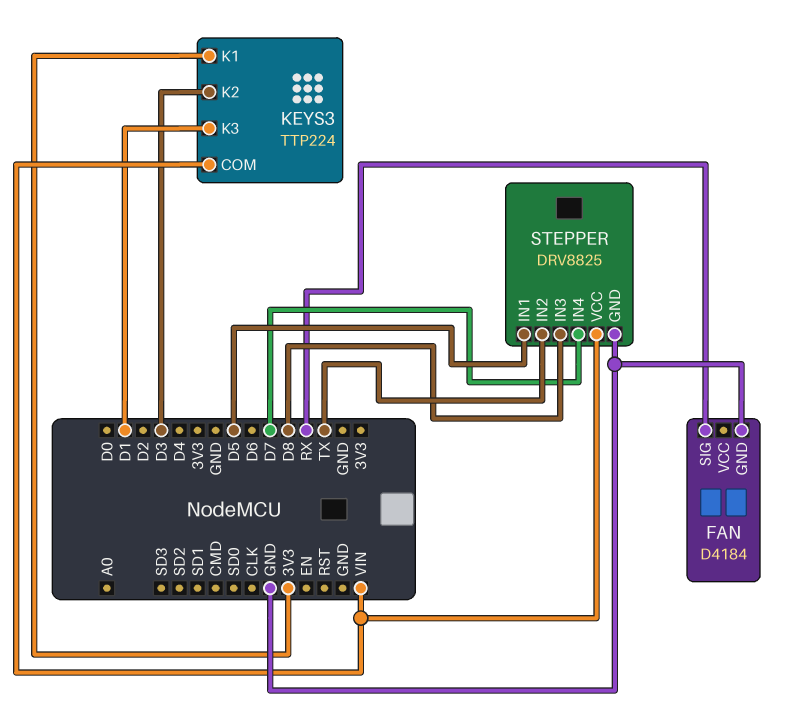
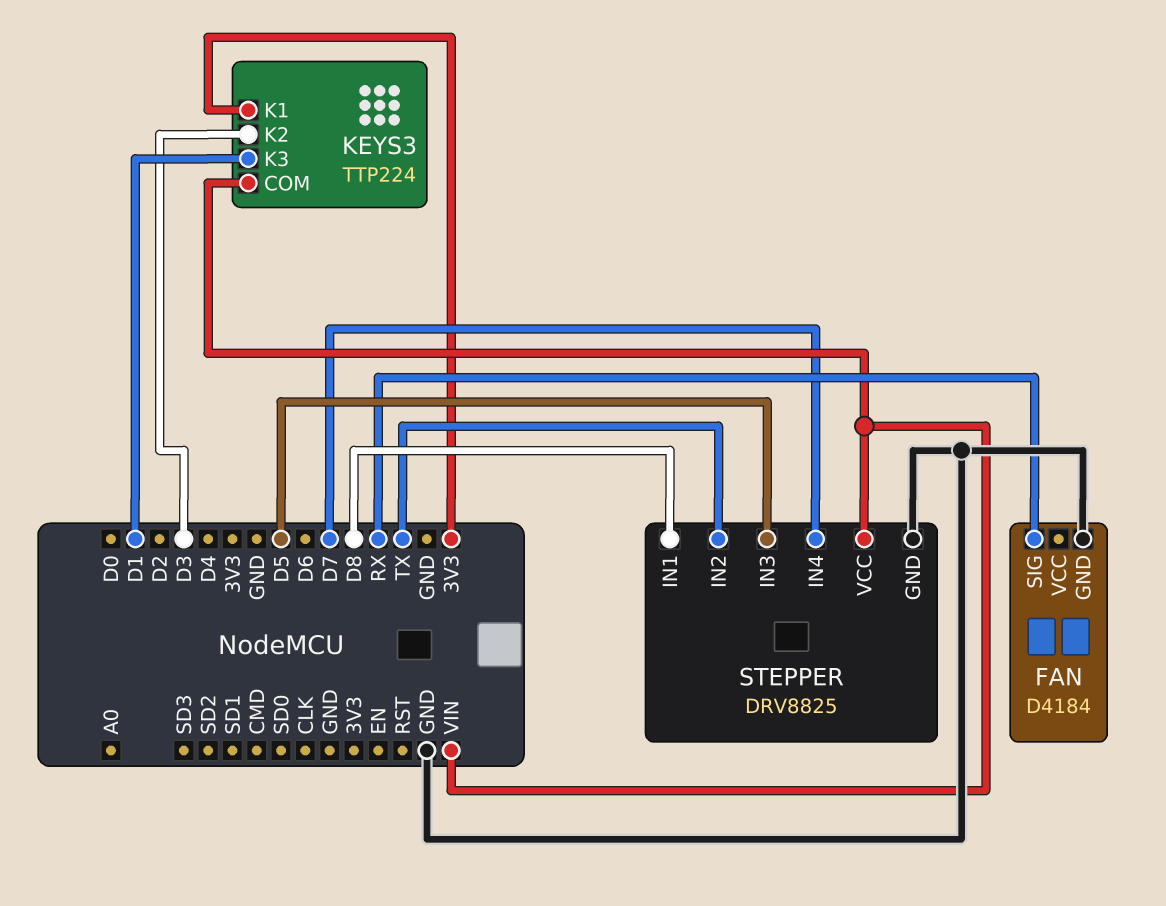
STEPPER pin IN1: D5 -> D8
STEPPER pin IN3: D8 -> D5

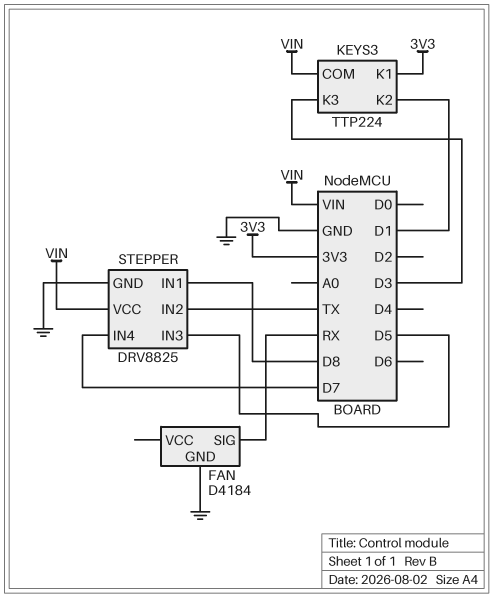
KEYS3 pin K2: D3 -> D1
KEYS3 pin K3: D1 -> D3

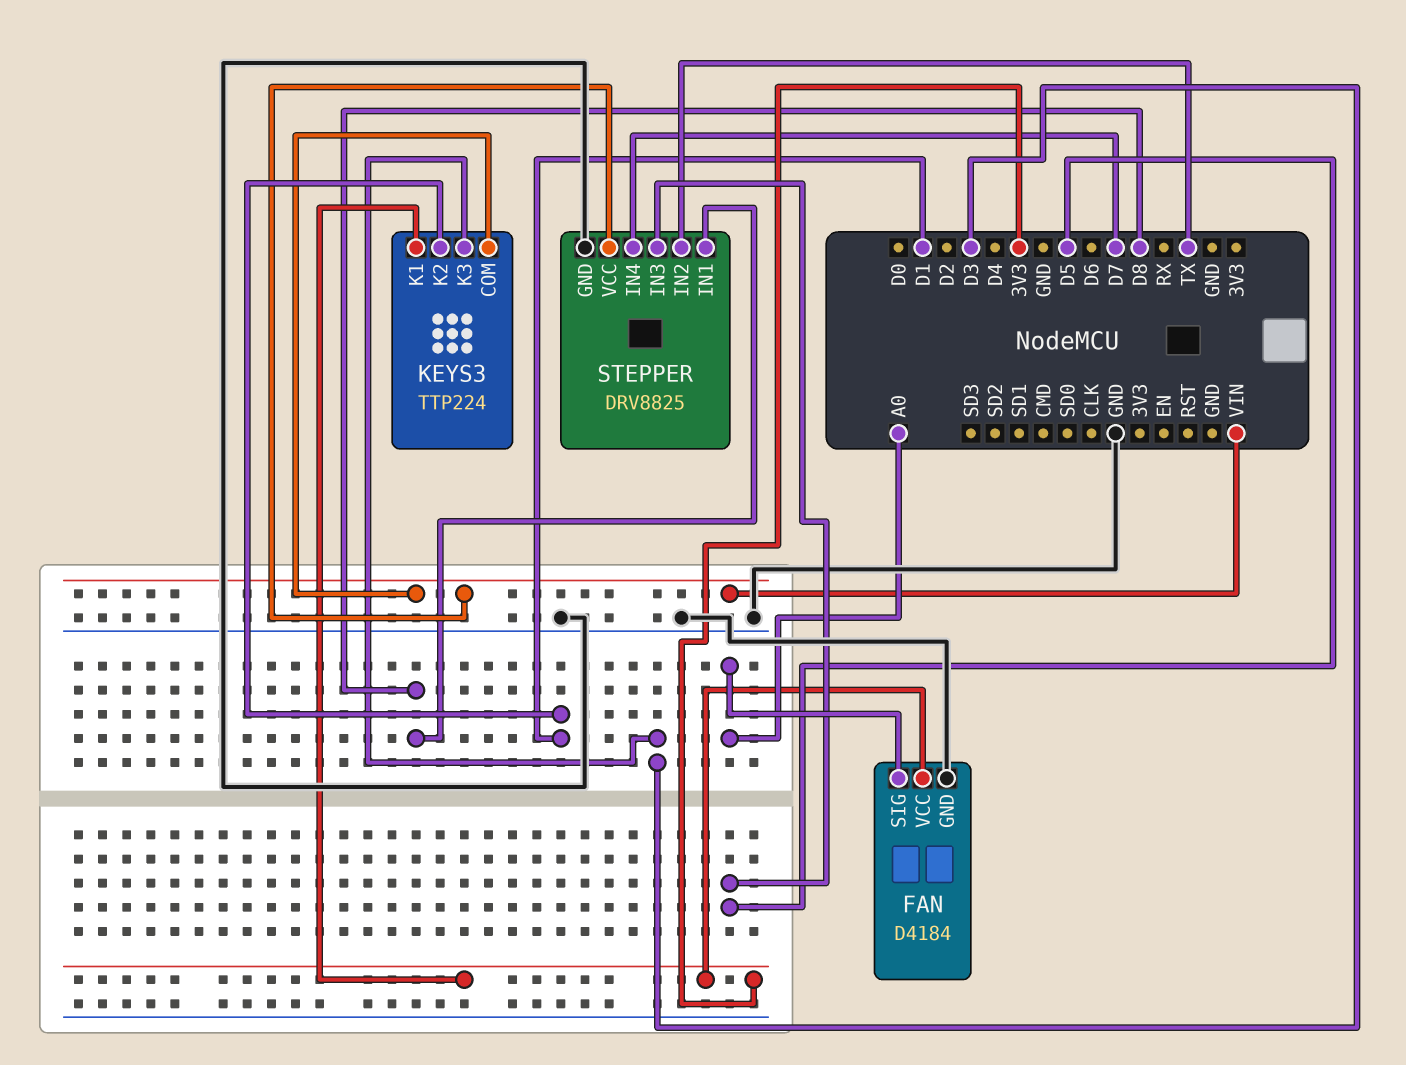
FAN pin SIG: RX -> A0
FAN pin VCC: none -> 3V3

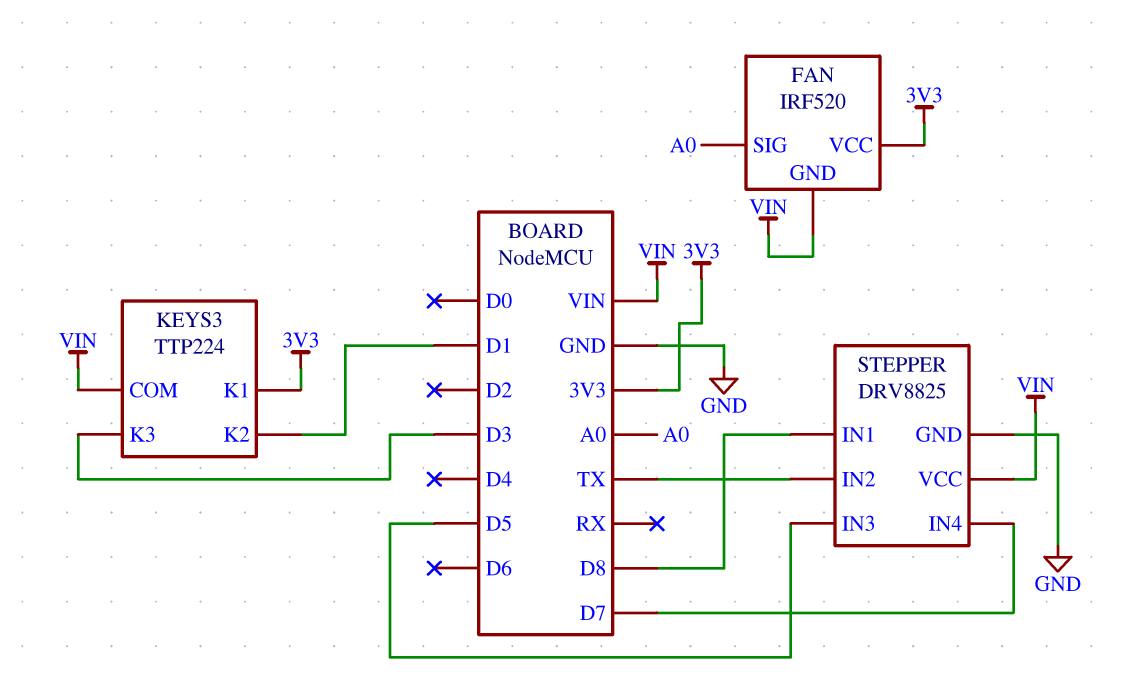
FAN: D4184 -> IRF520
FAN pin GND: GND -> VIN

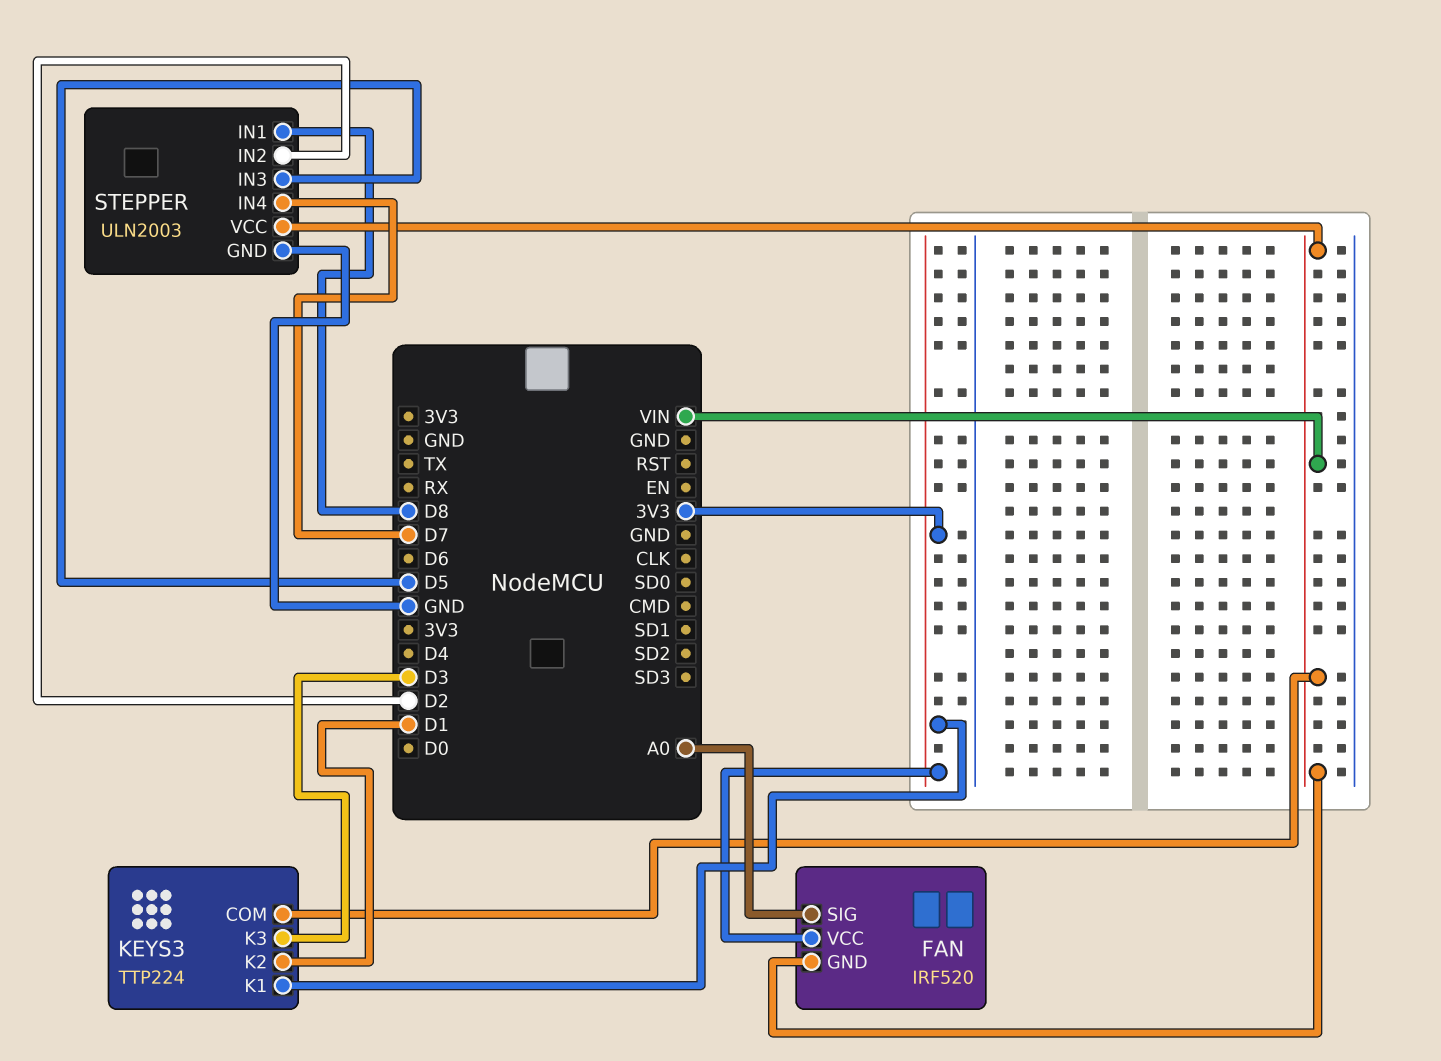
STEPPER: DRV8825 -> ULN2003
STEPPER pin IN2: TX -> D2

